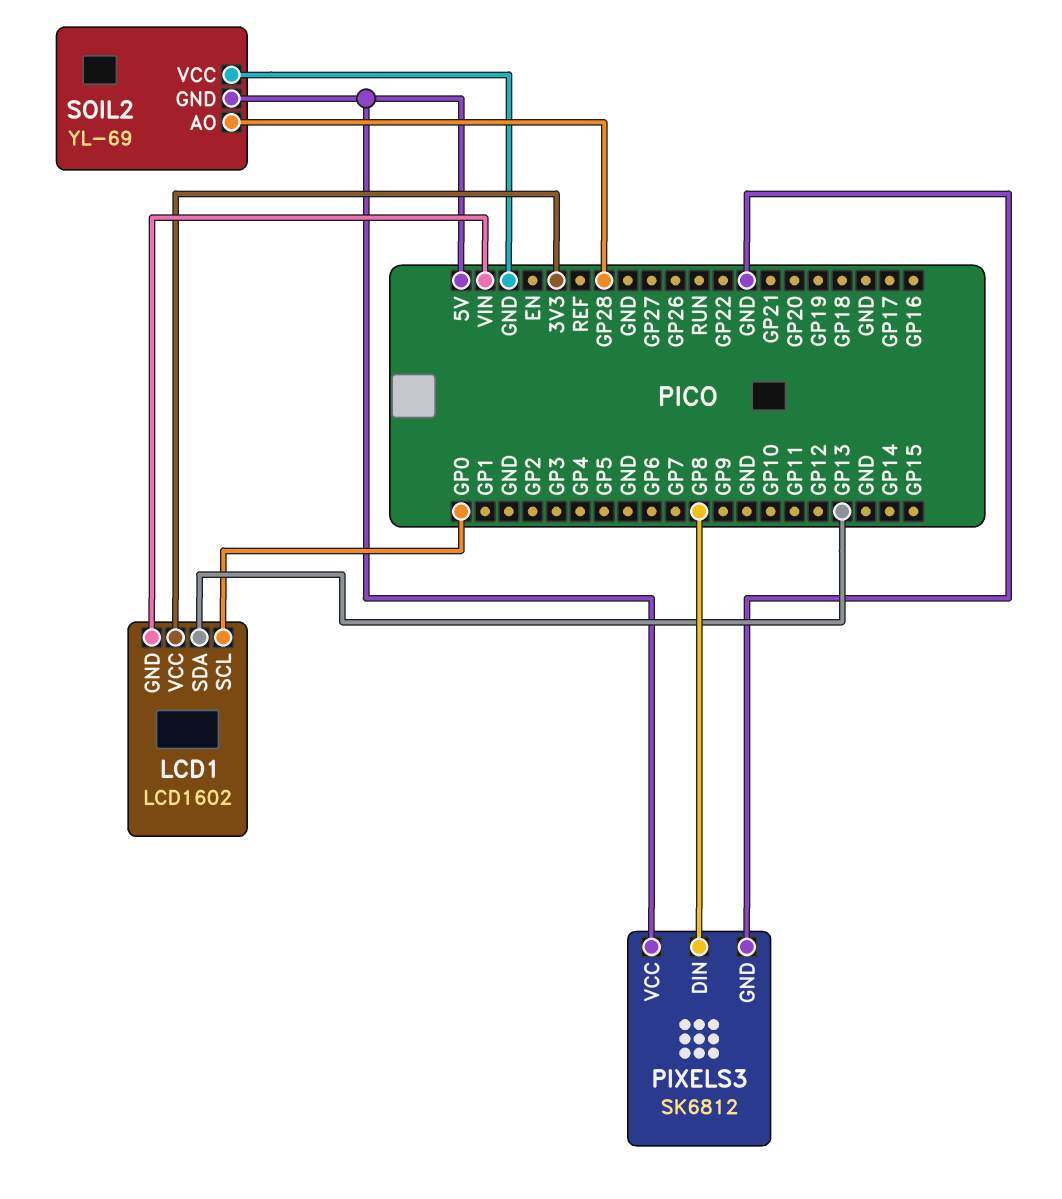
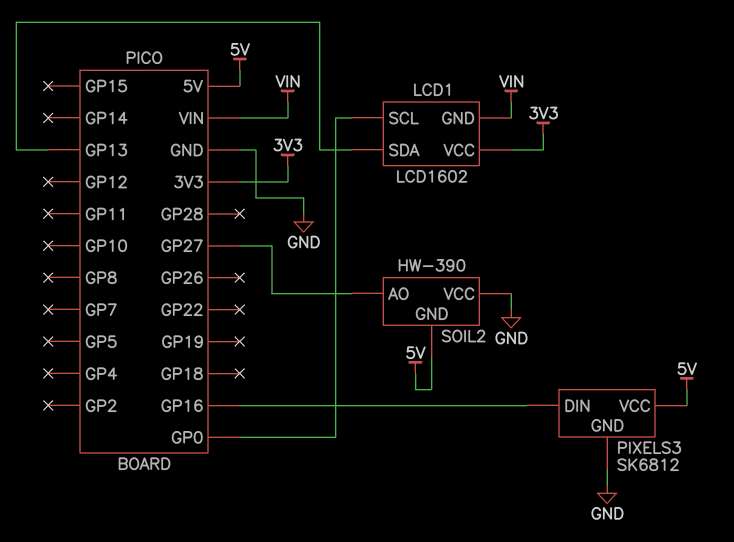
PIXELS3 pin DIN: GP8 -> GP16
SOIL2: YL-69 -> HW-390
SOIL2 pin AO: GP28 -> GP27

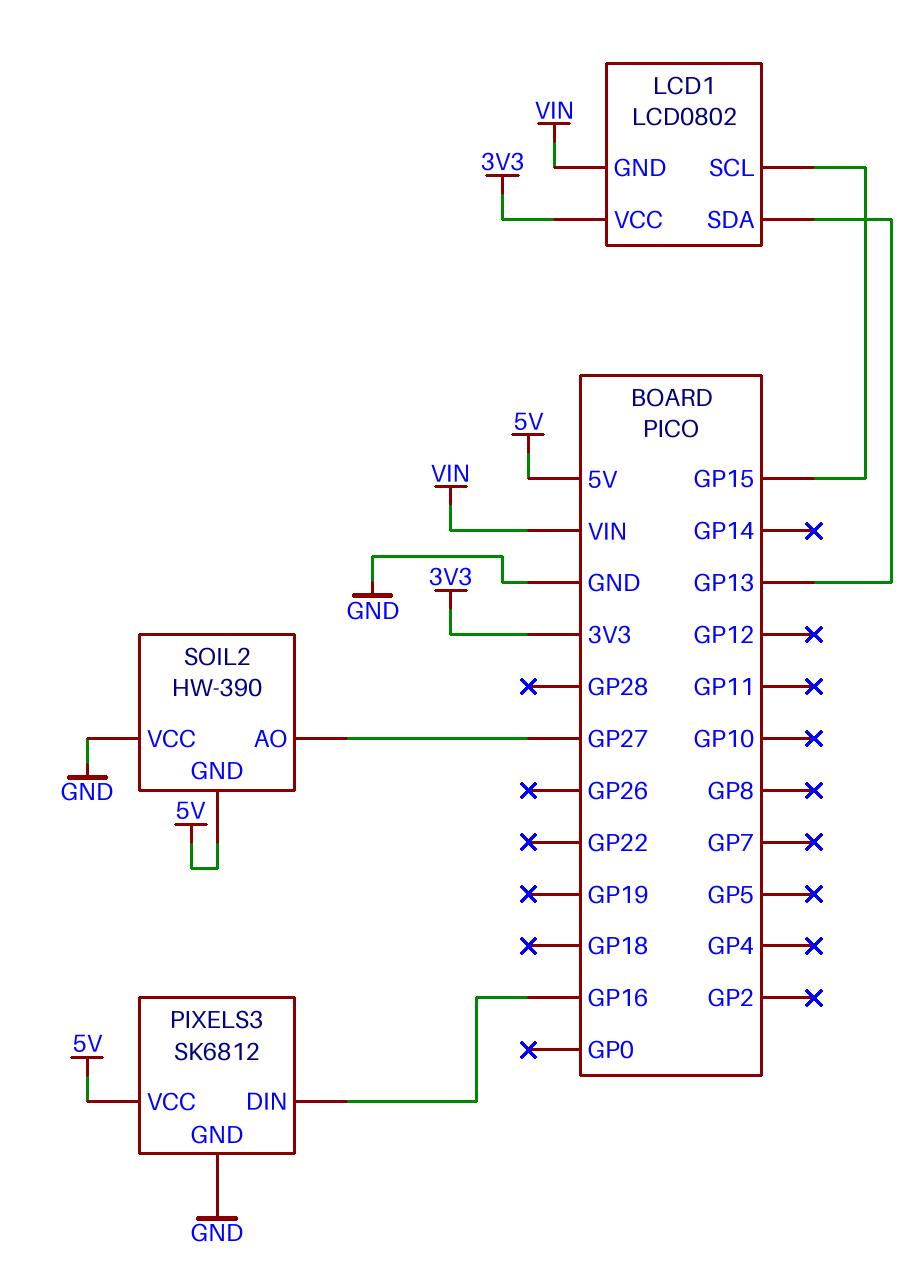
LCD1: LCD1602 -> LCD0802
LCD1 pin SCL: GP0 -> GP15

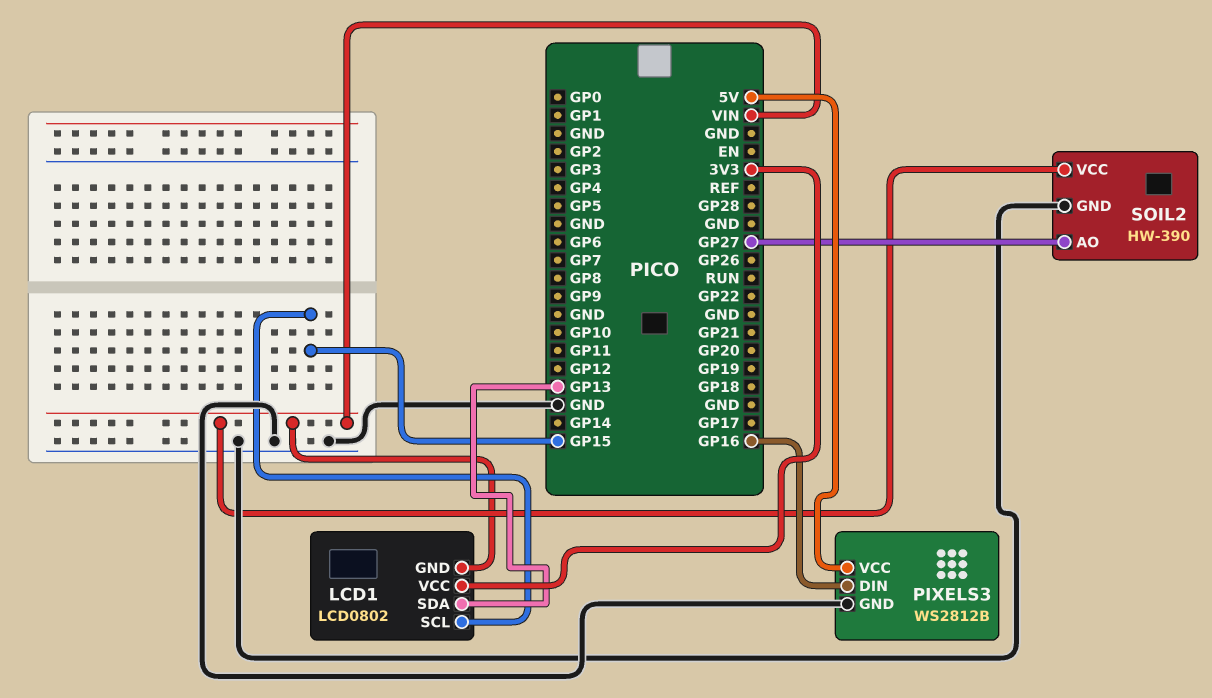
PIXELS3: SK6812 -> WS2812B
SOIL2 pin GND: 5V -> GND
SOIL2 pin VCC: GND -> VIN

